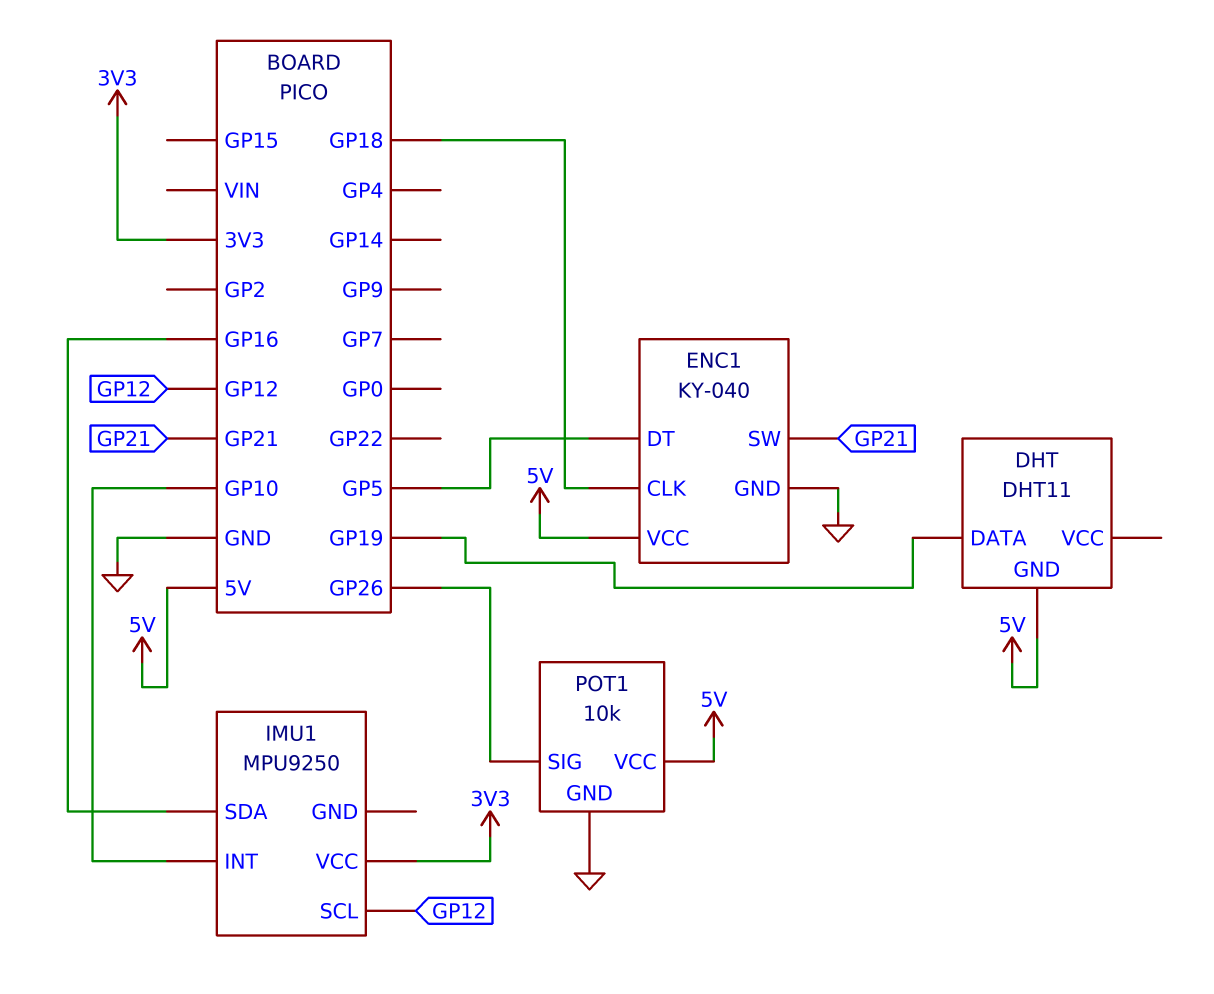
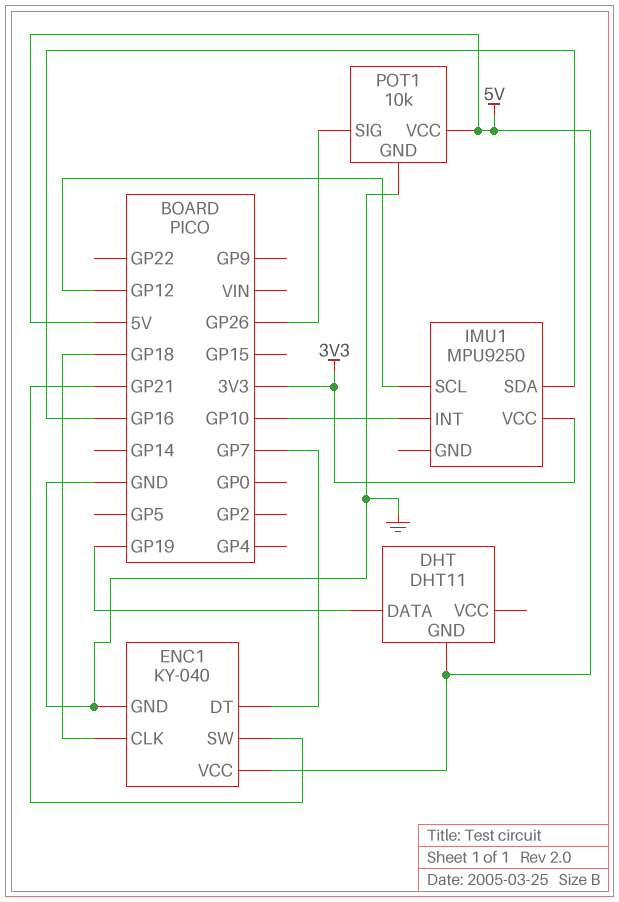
ENC1 pin DT: GP5 -> GP7

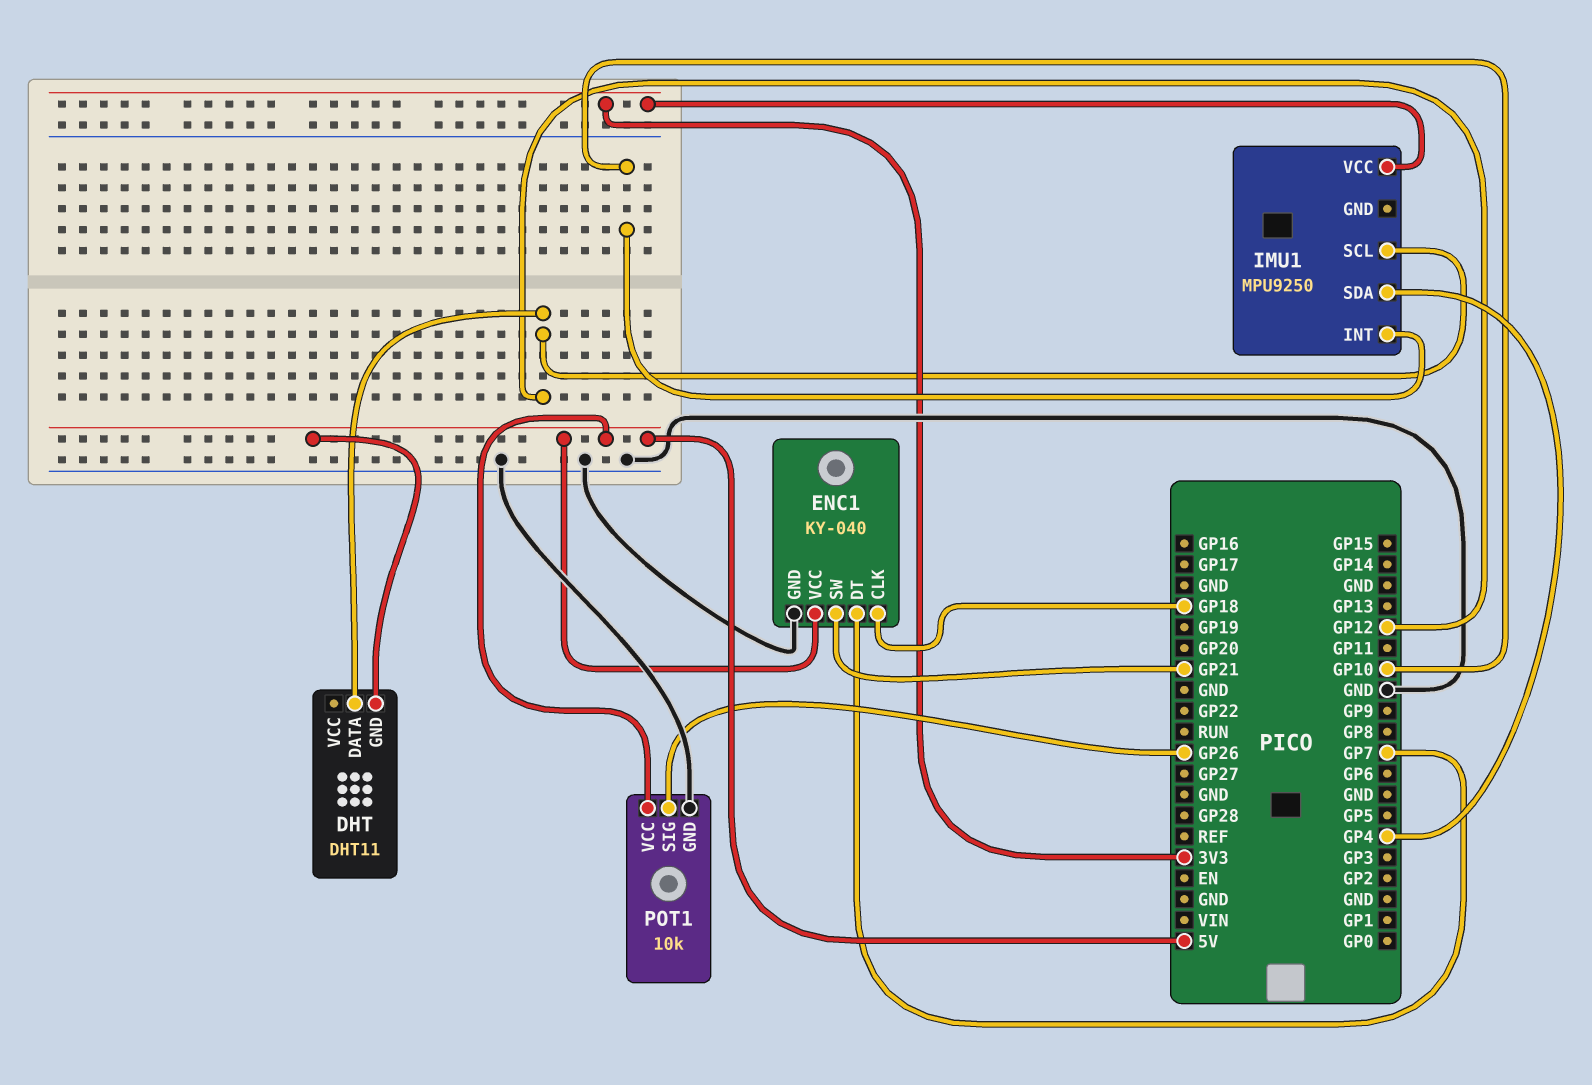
DHT pin DATA: GP19 -> GP12
IMU1 pin SDA: GP16 -> GP4

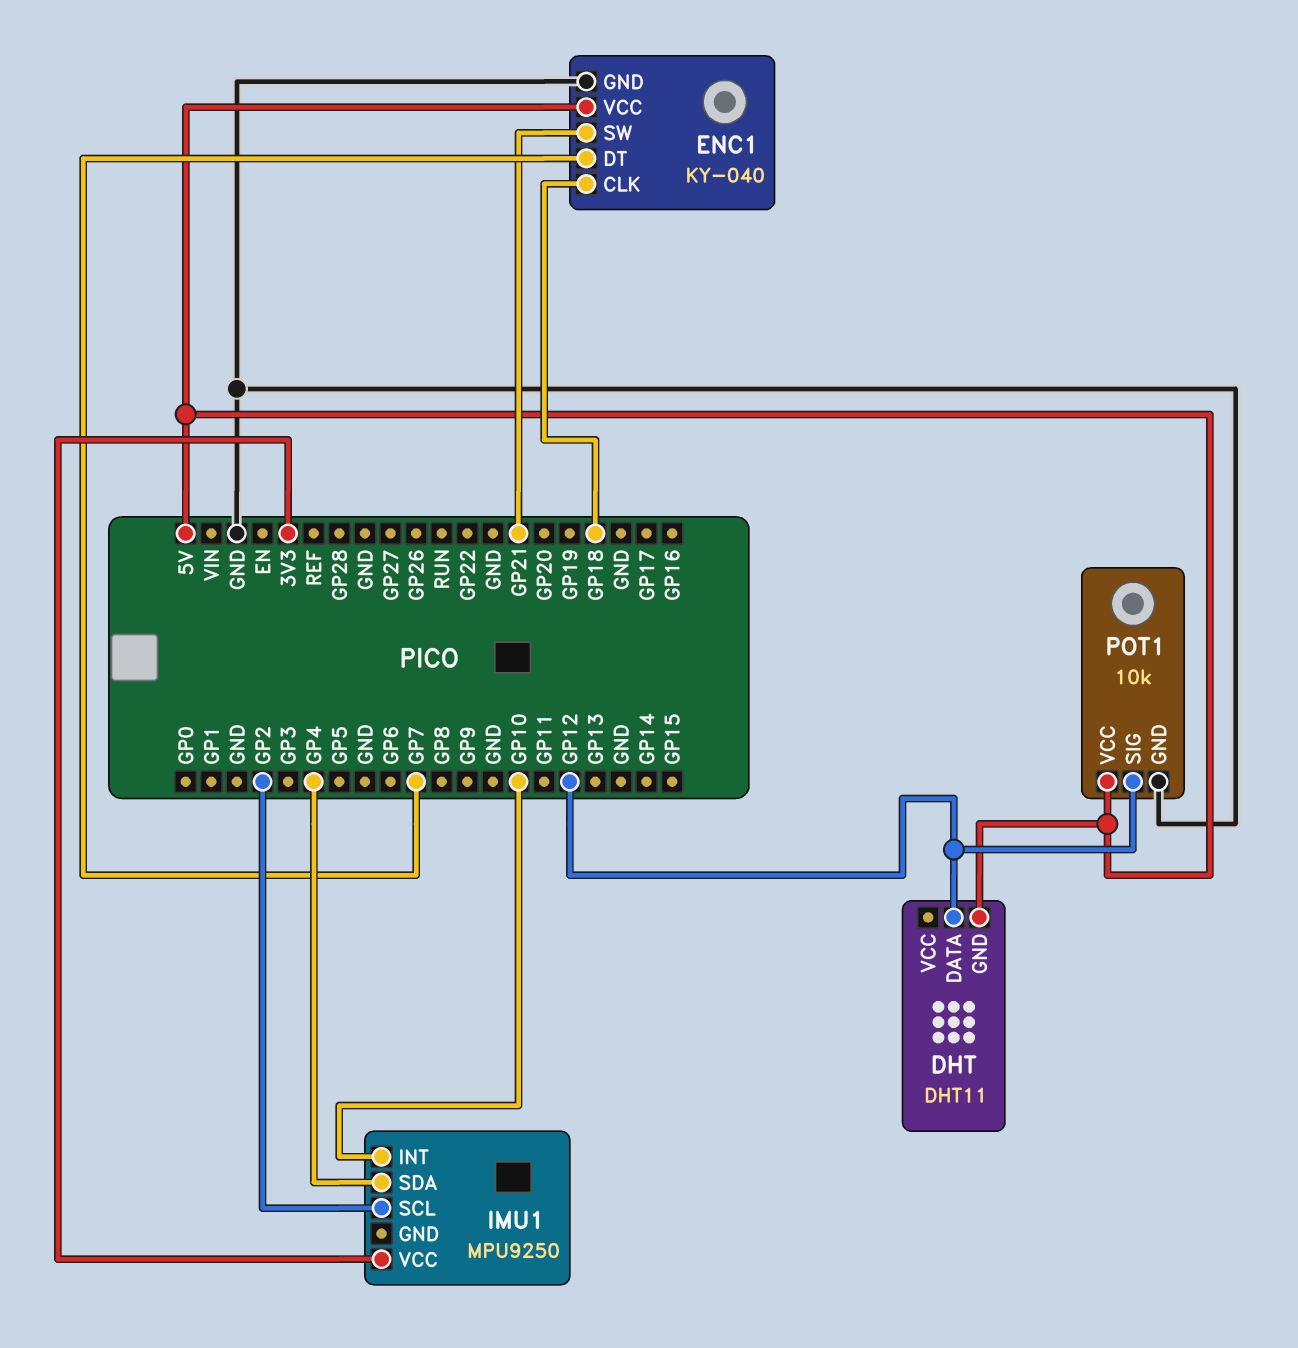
IMU1 pin SCL: GP12 -> GP2
POT1 pin SIG: GP26 -> GP12

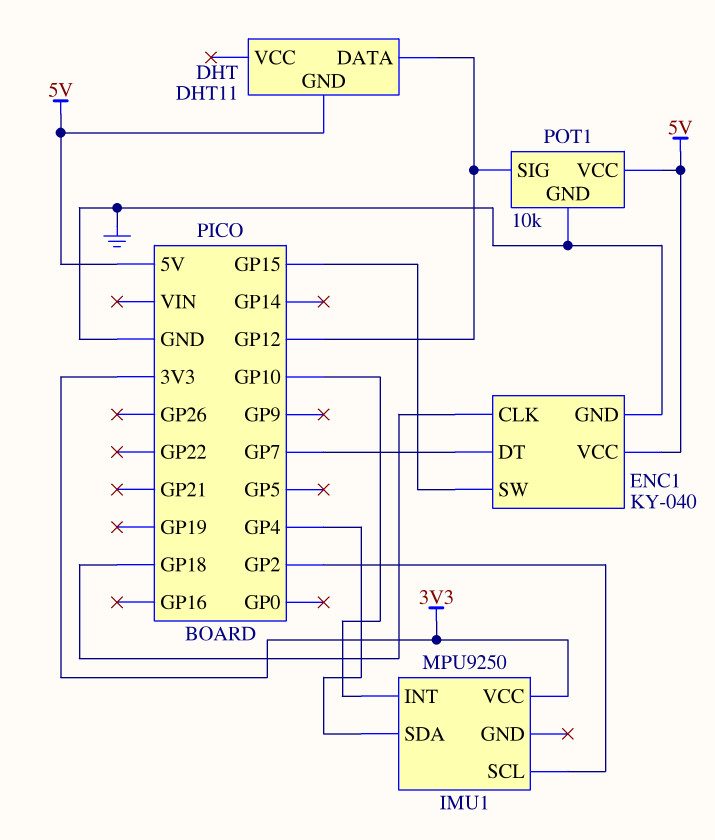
ENC1 pin SW: GP21 -> GP15

